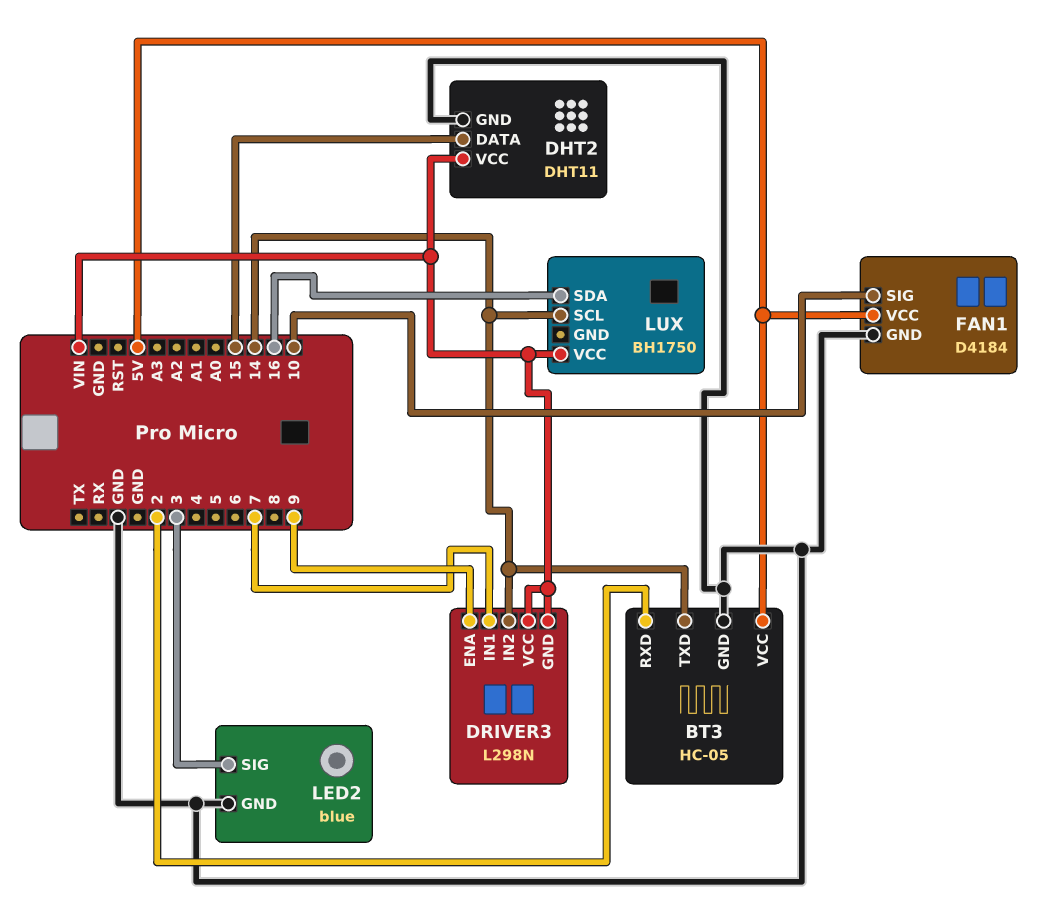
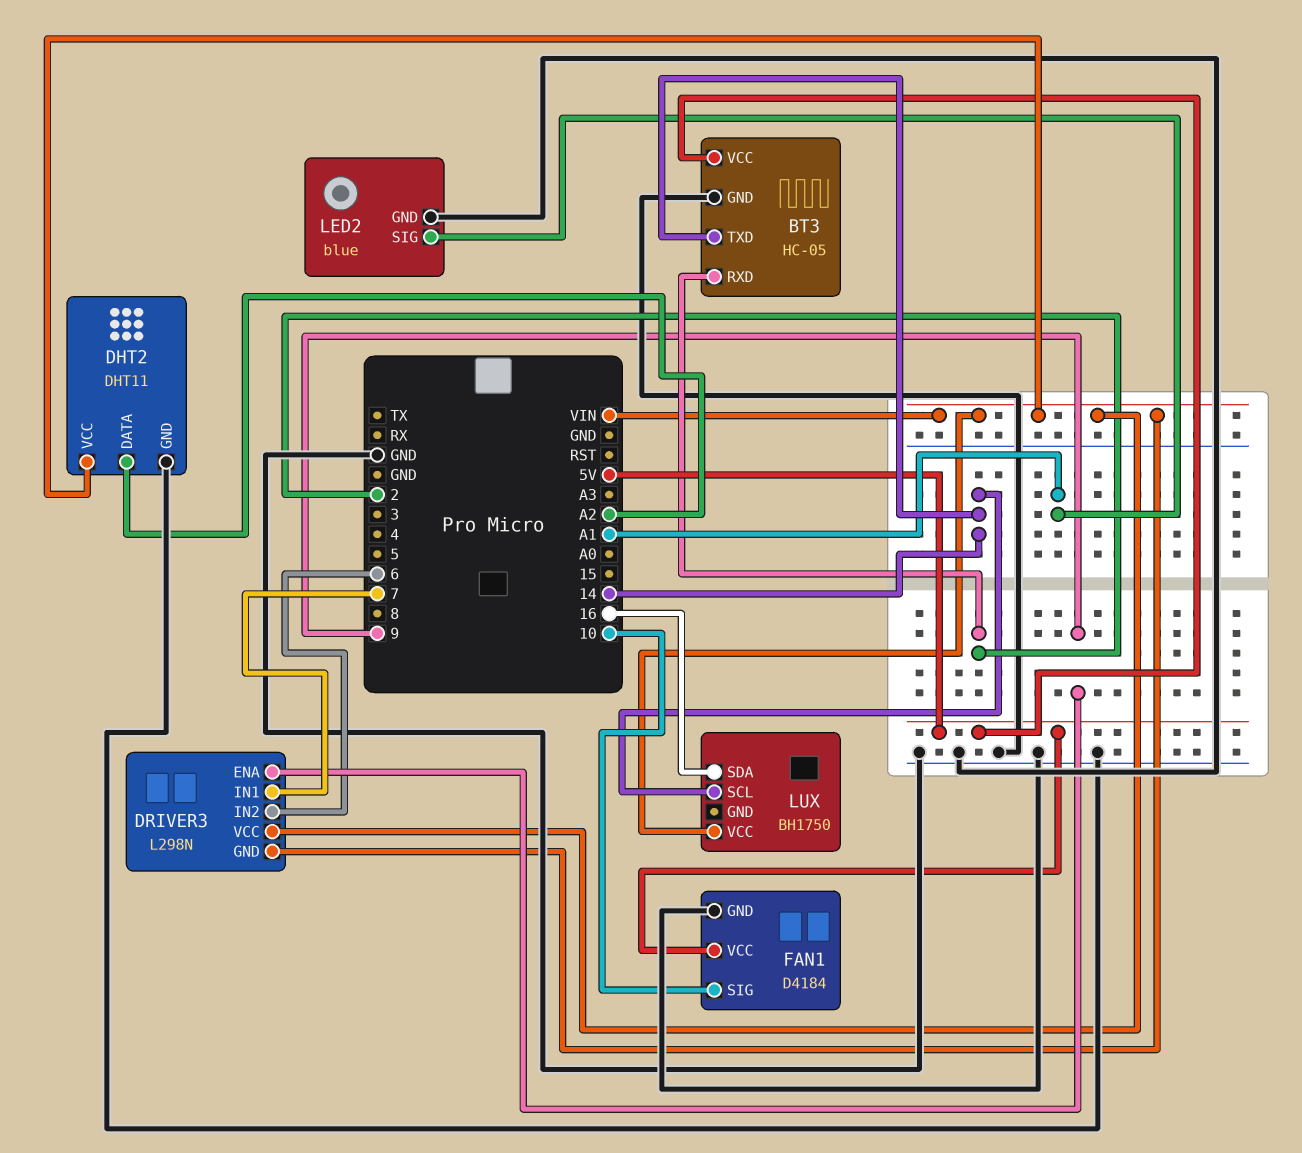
DHT2 pin DATA: 15 -> A2
DRIVER3 pin IN2: 14 -> 6
LED2 pin SIG: 3 -> A1

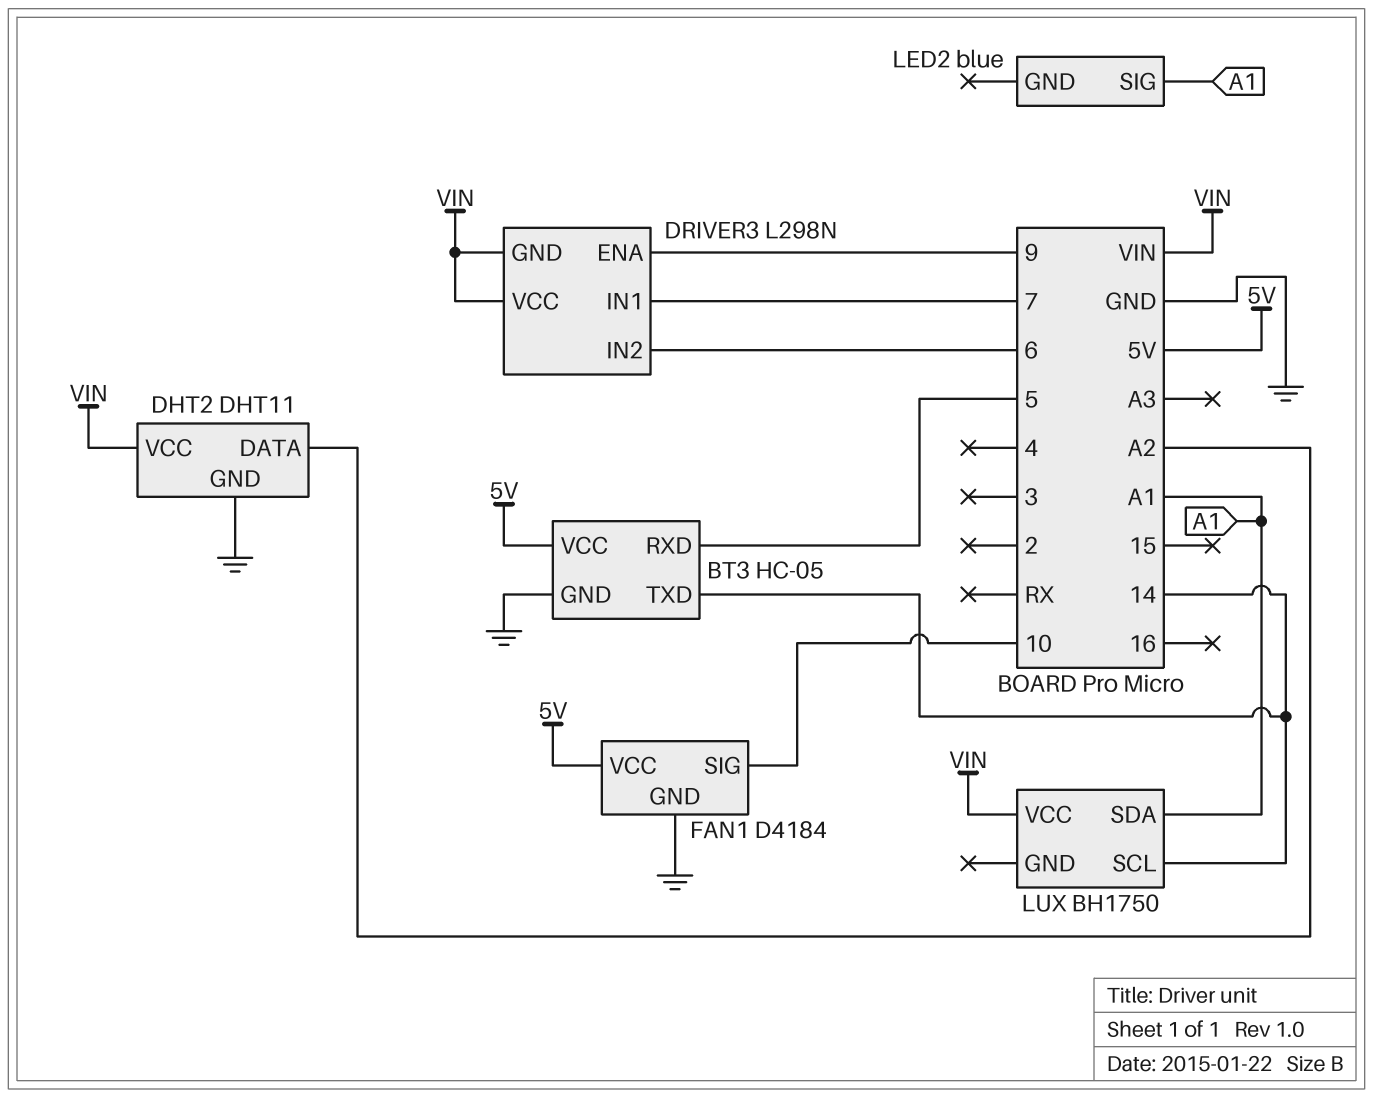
BT3 pin RXD: 2 -> 5
LED2 pin GND: GND -> none
LUX pin SDA: 16 -> A1

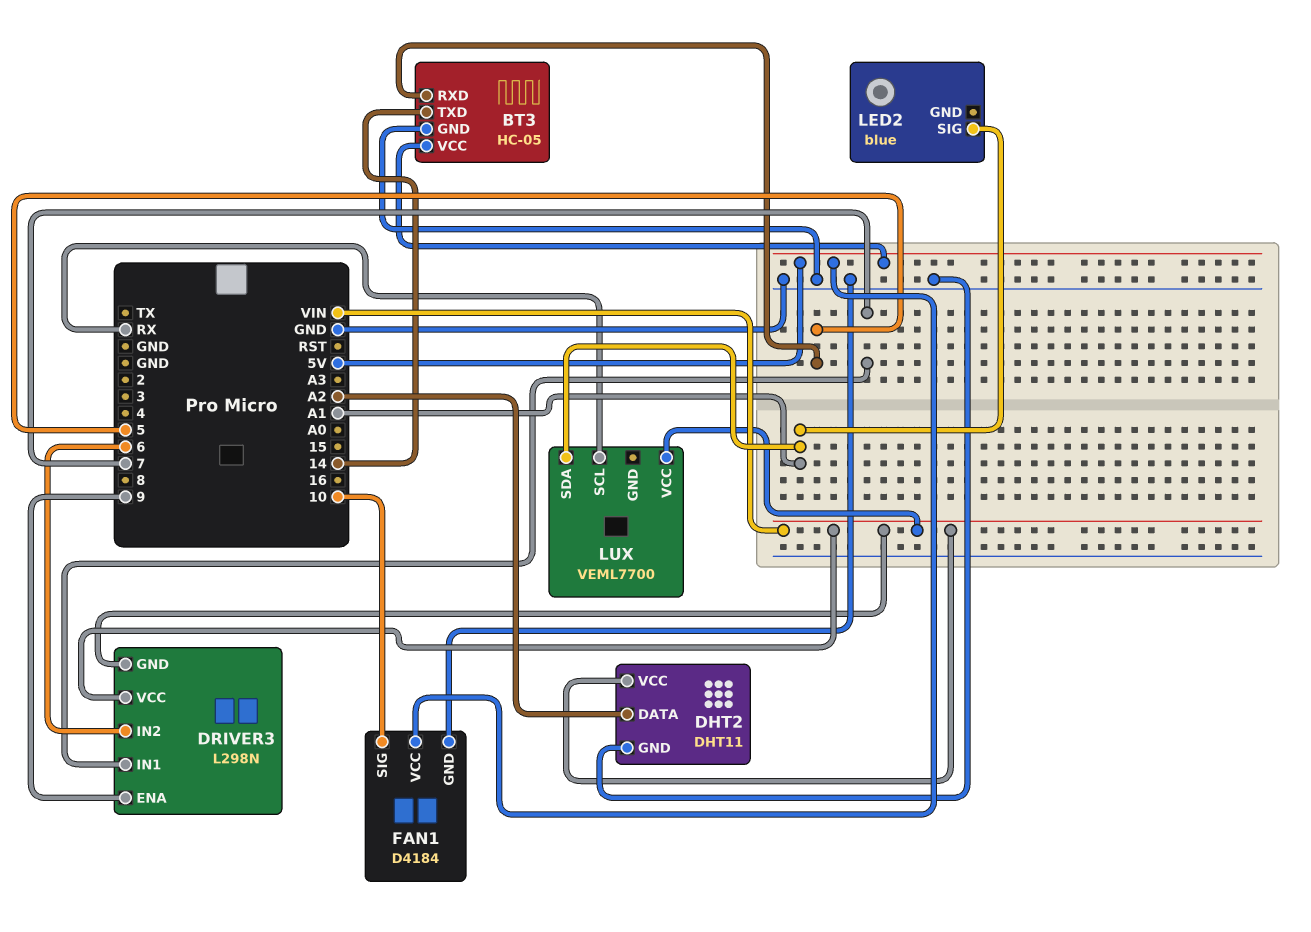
LUX: BH1750 -> VEML7700
LUX pin SCL: 14 -> RX

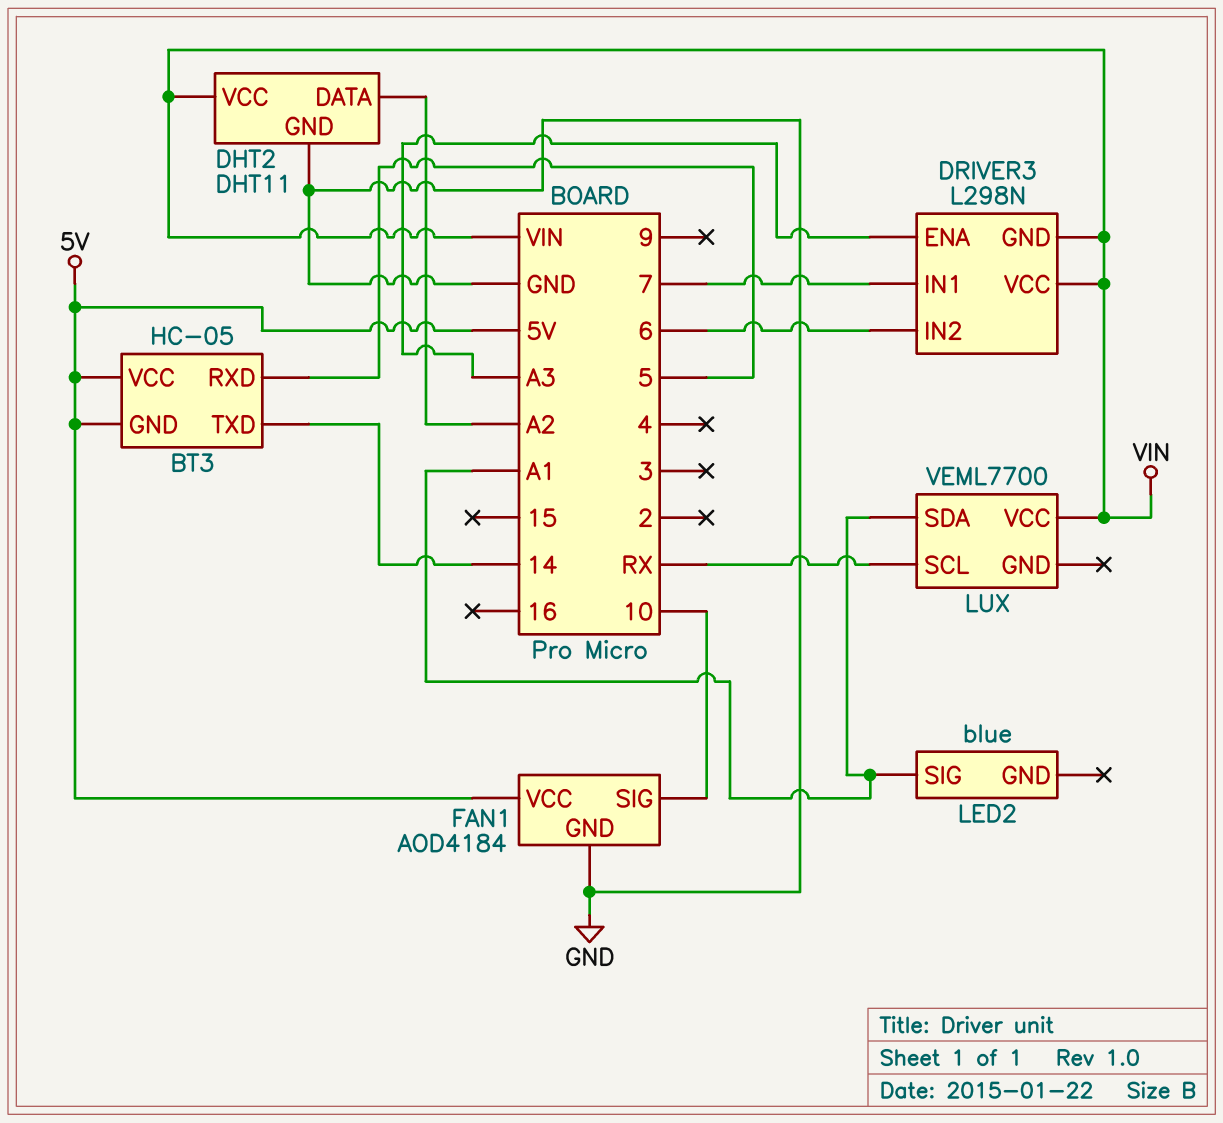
BT3 pin GND: GND -> 5V
DRIVER3 pin ENA: 9 -> A3
FAN1: D4184 -> AOD4184

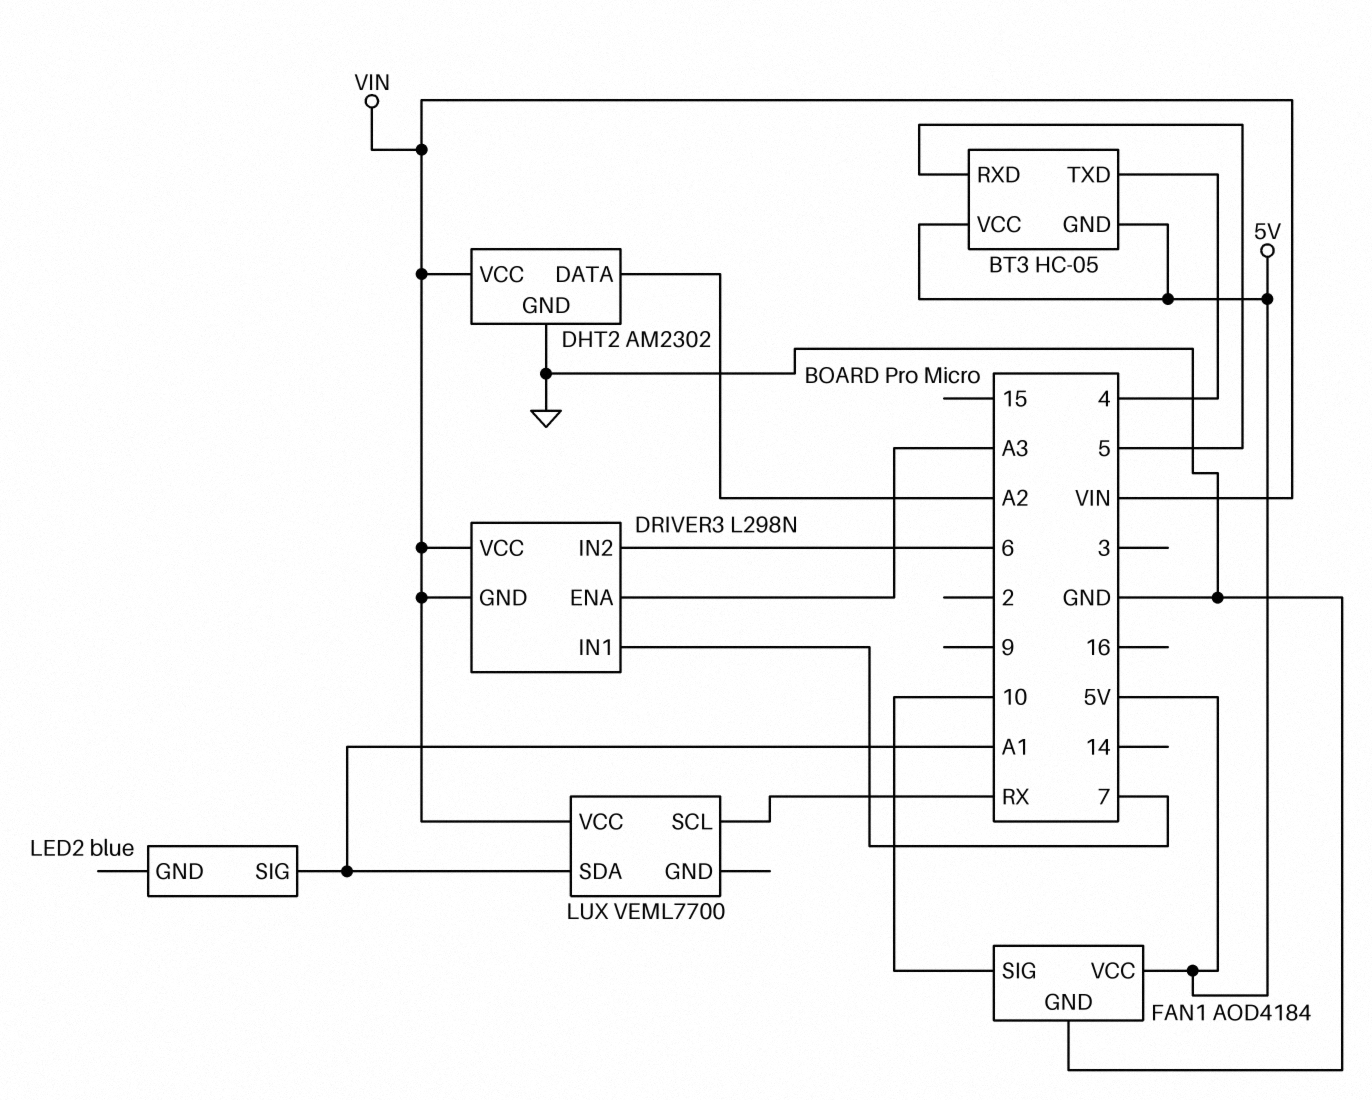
BT3 pin TXD: 14 -> 4
DHT2: DHT11 -> AM2302

